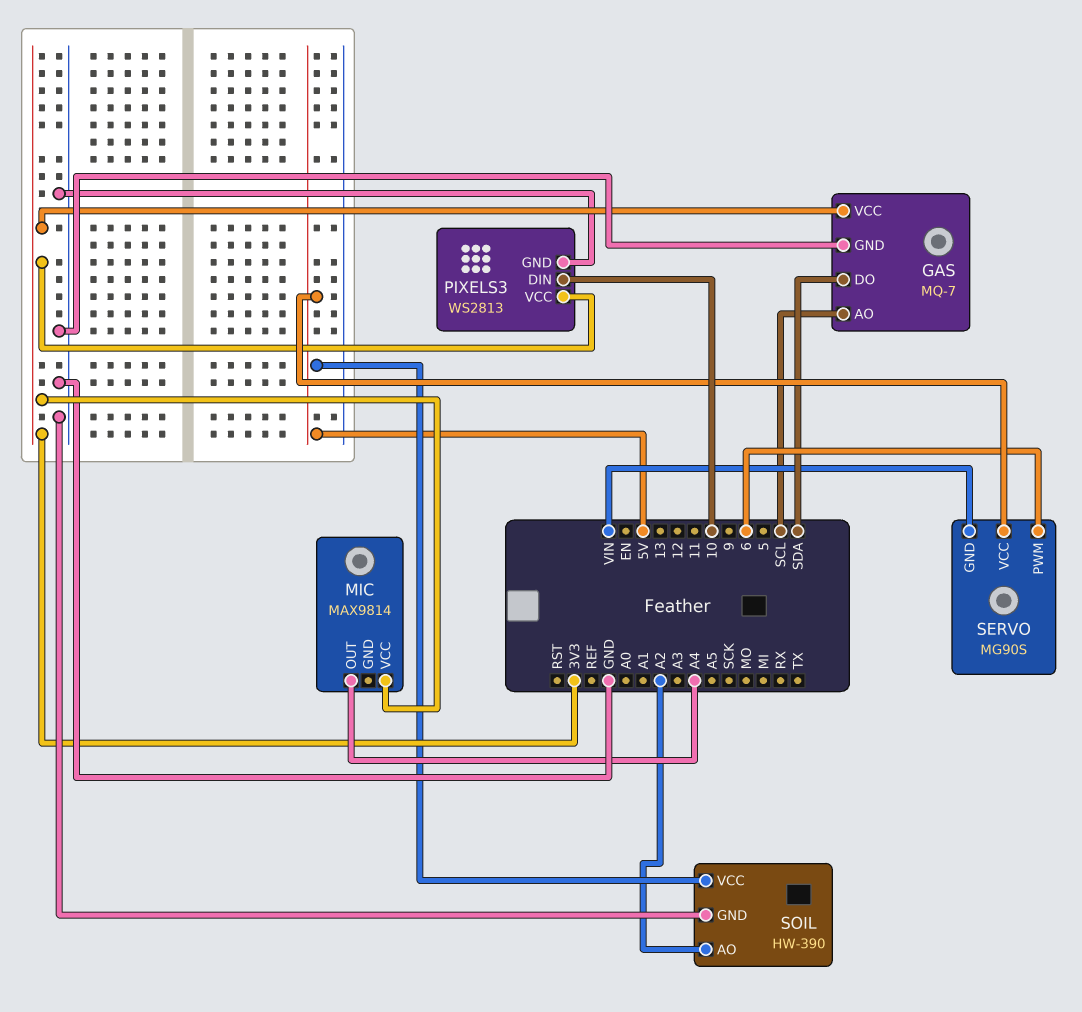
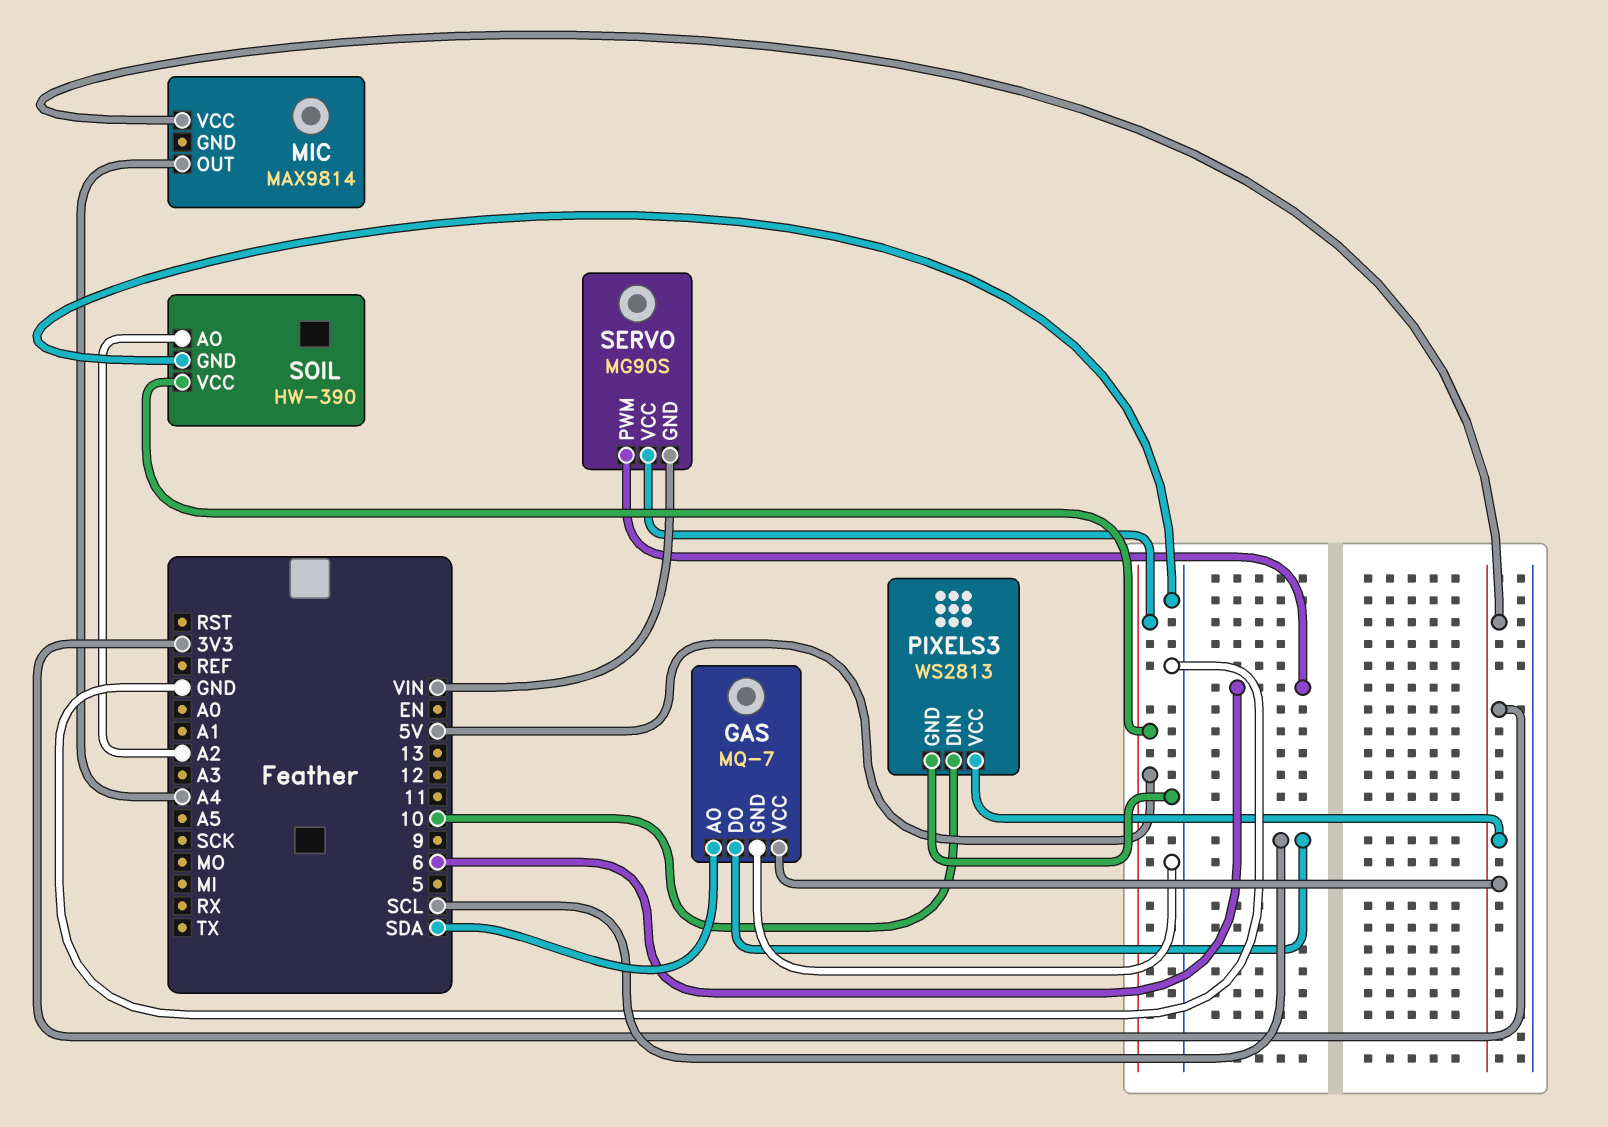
GAS pin AO: SCL -> SDA
GAS pin DO: SDA -> SCL

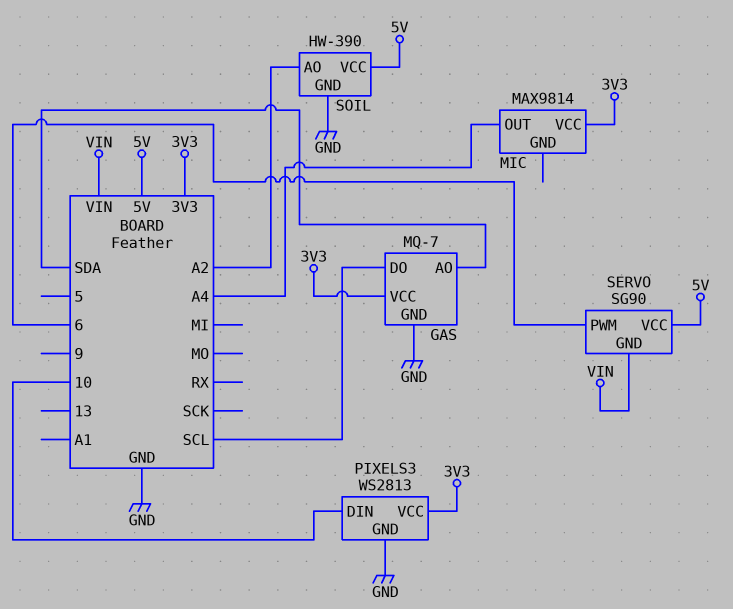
SERVO: MG90S -> SG90

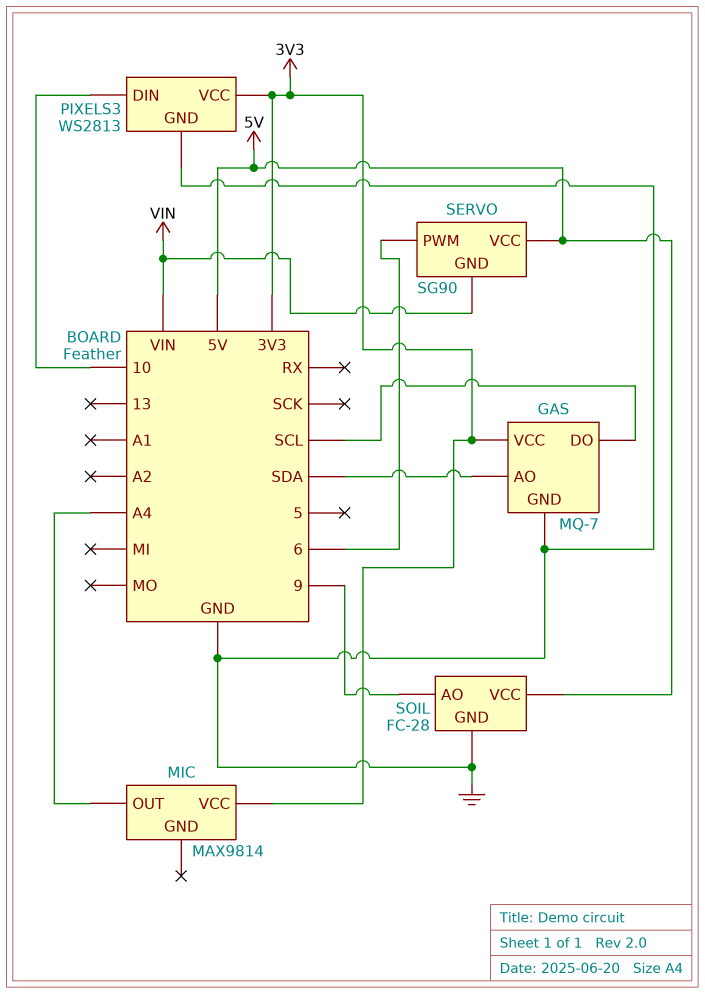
SOIL: HW-390 -> FC-28
SOIL pin AO: A2 -> 9

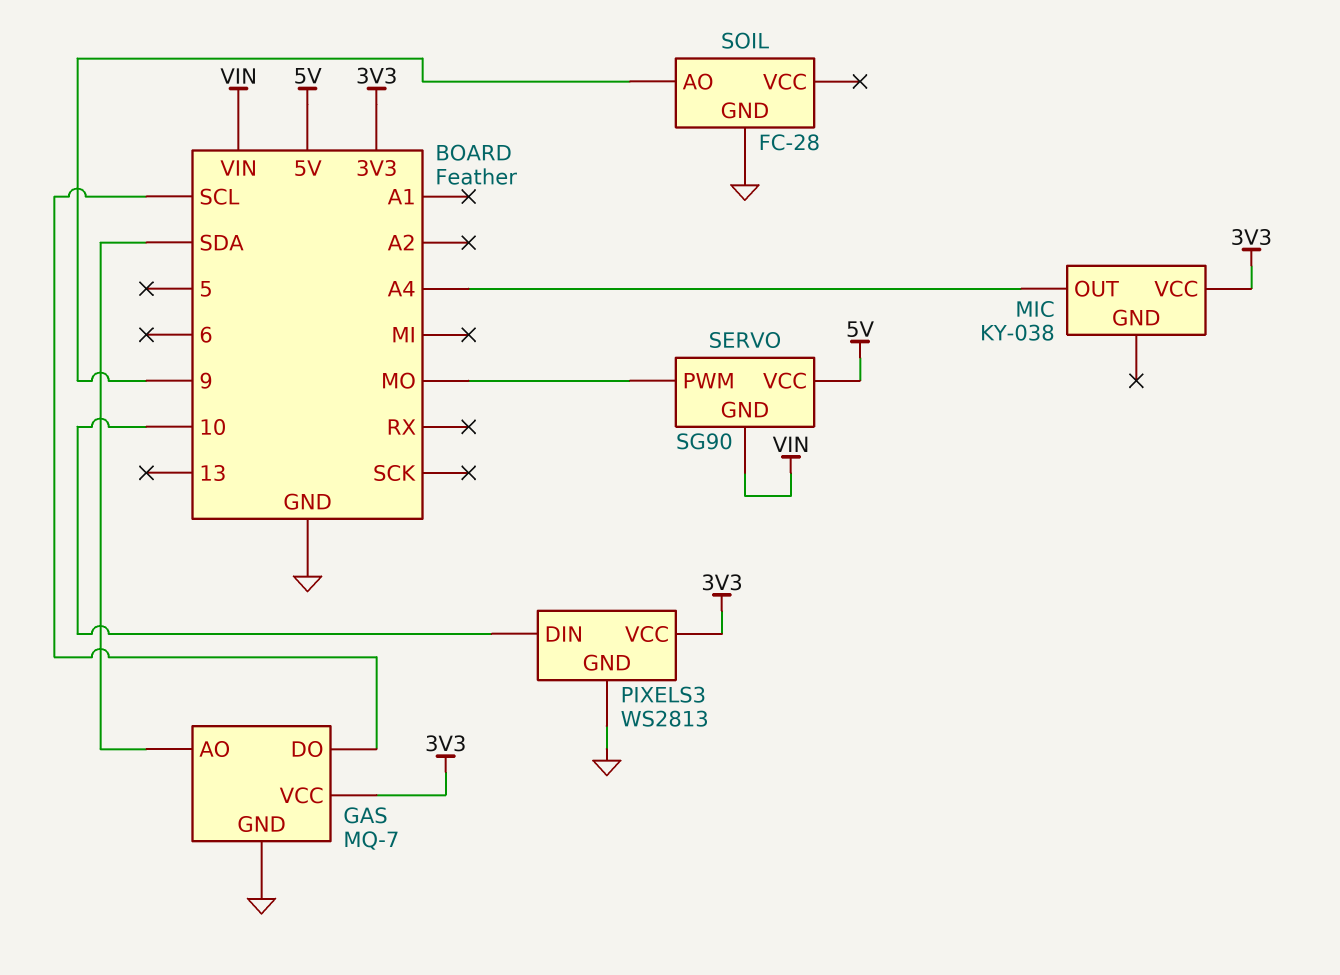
MIC: MAX9814 -> KY-038
SERVO pin PWM: 6 -> MO
SOIL pin VCC: 5V -> none

